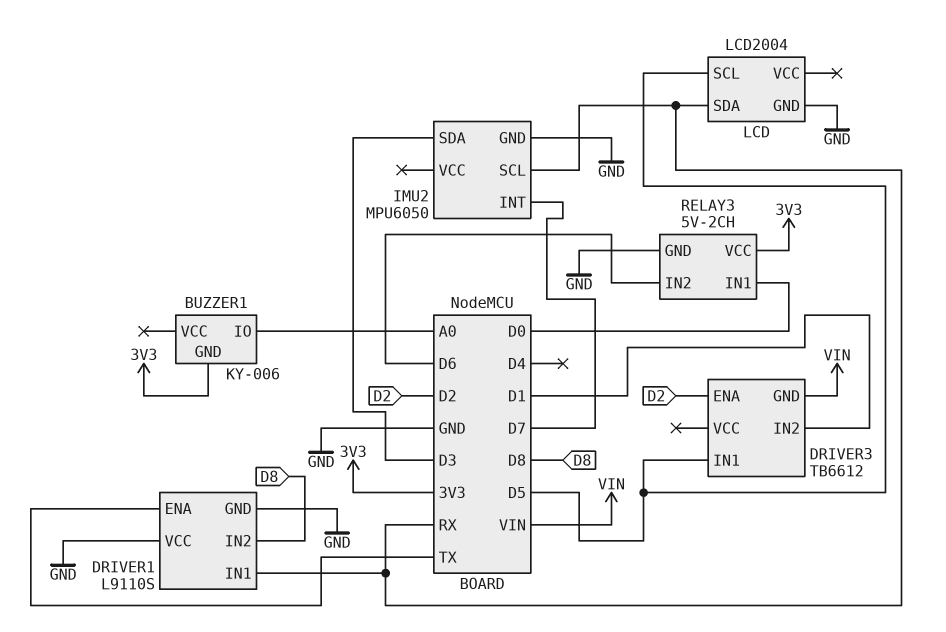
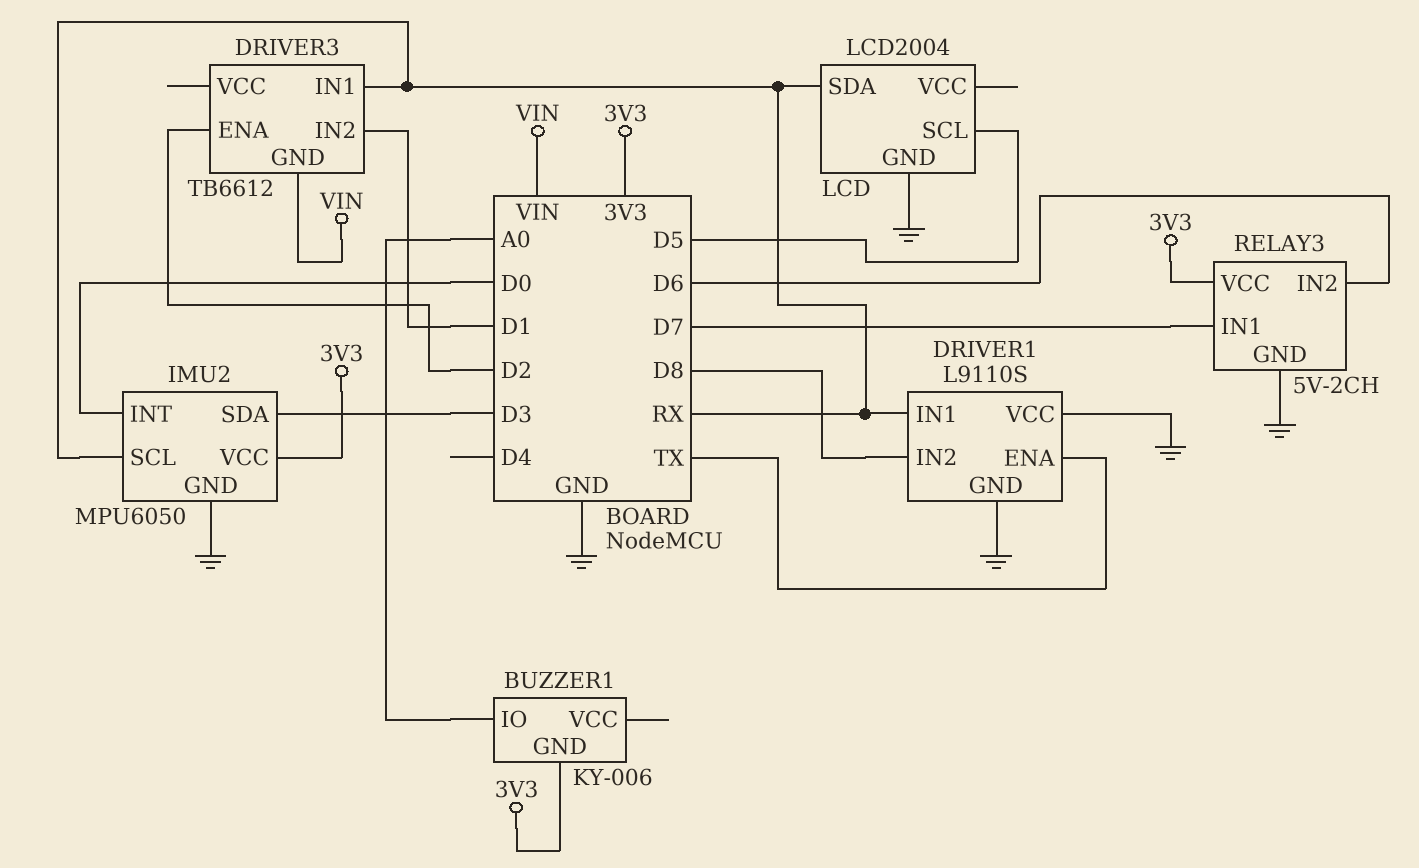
DRIVER3 pin IN1: D5 -> RX
IMU2 pin INT: D7 -> D0
IMU2 pin VCC: none -> 3V3
RELAY3 pin IN1: D0 -> D7

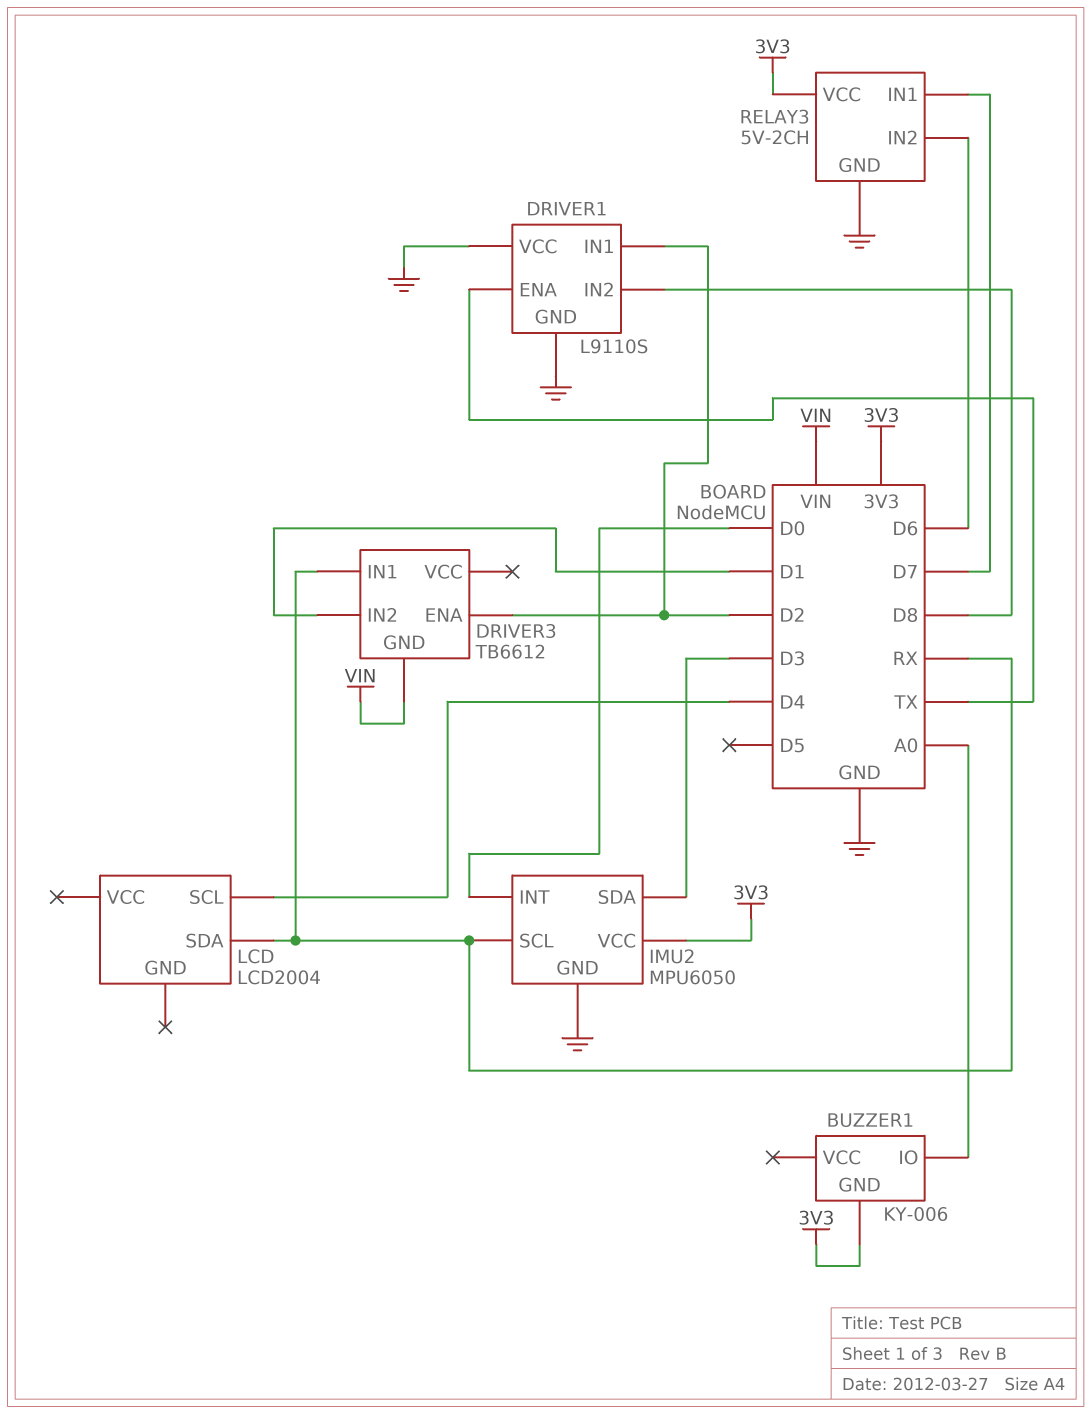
DRIVER1 pin IN1: RX -> D2
LCD pin GND: GND -> none
LCD pin SCL: D5 -> D4

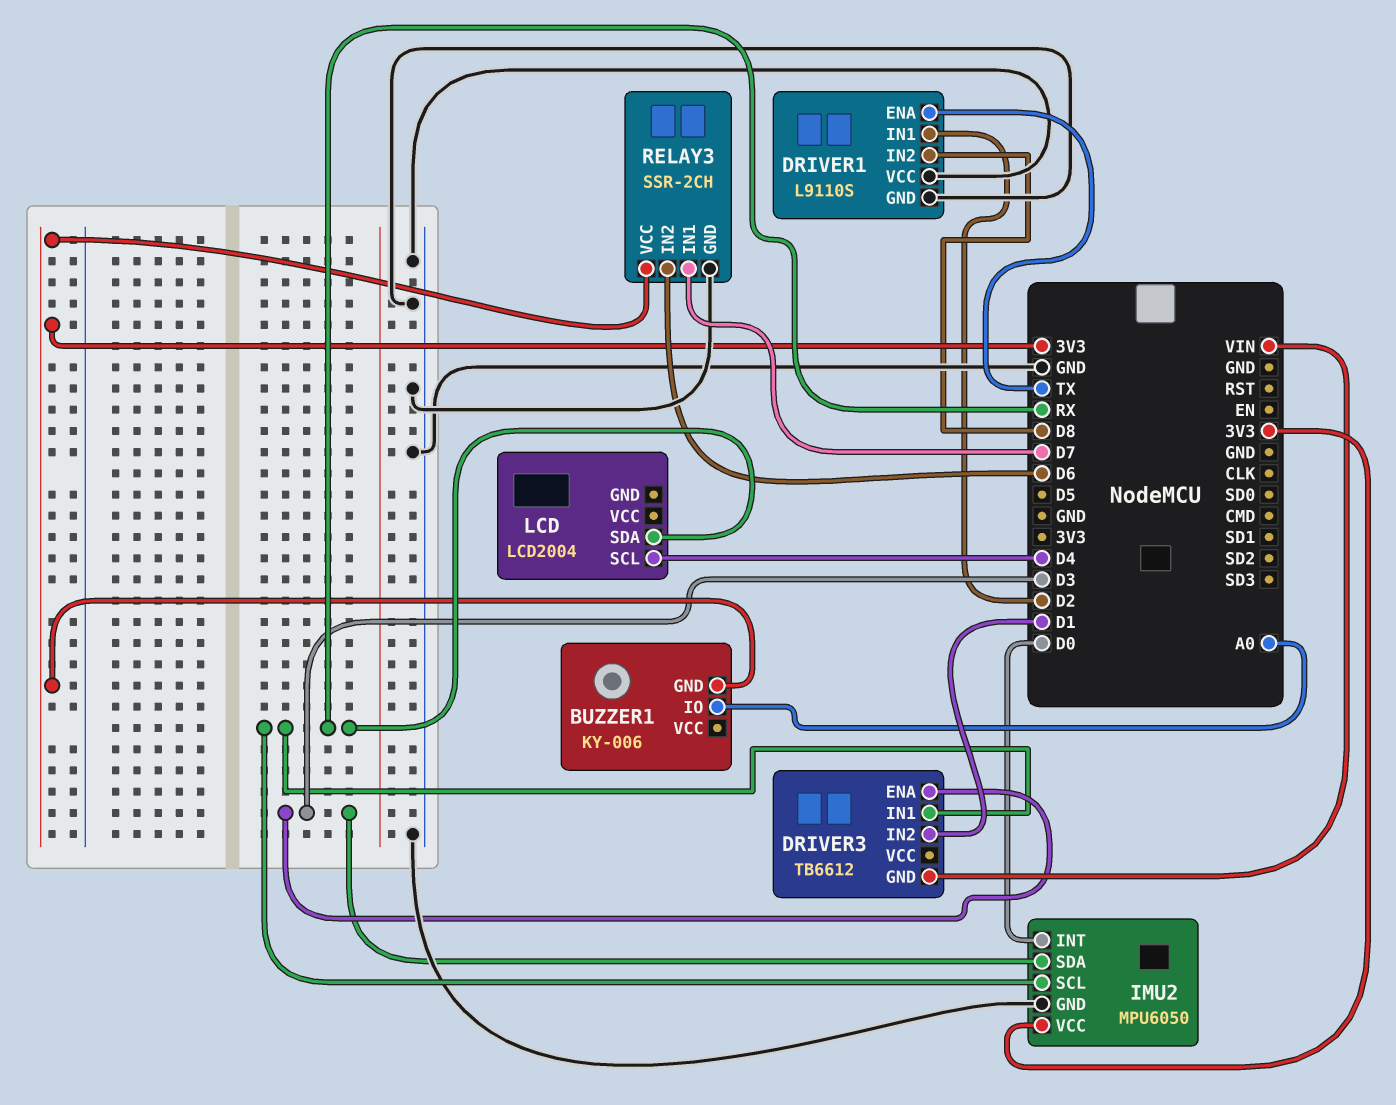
DRIVER3 pin ENA: D2 -> D3
RELAY3: 5V-2CH -> SSR-2CH

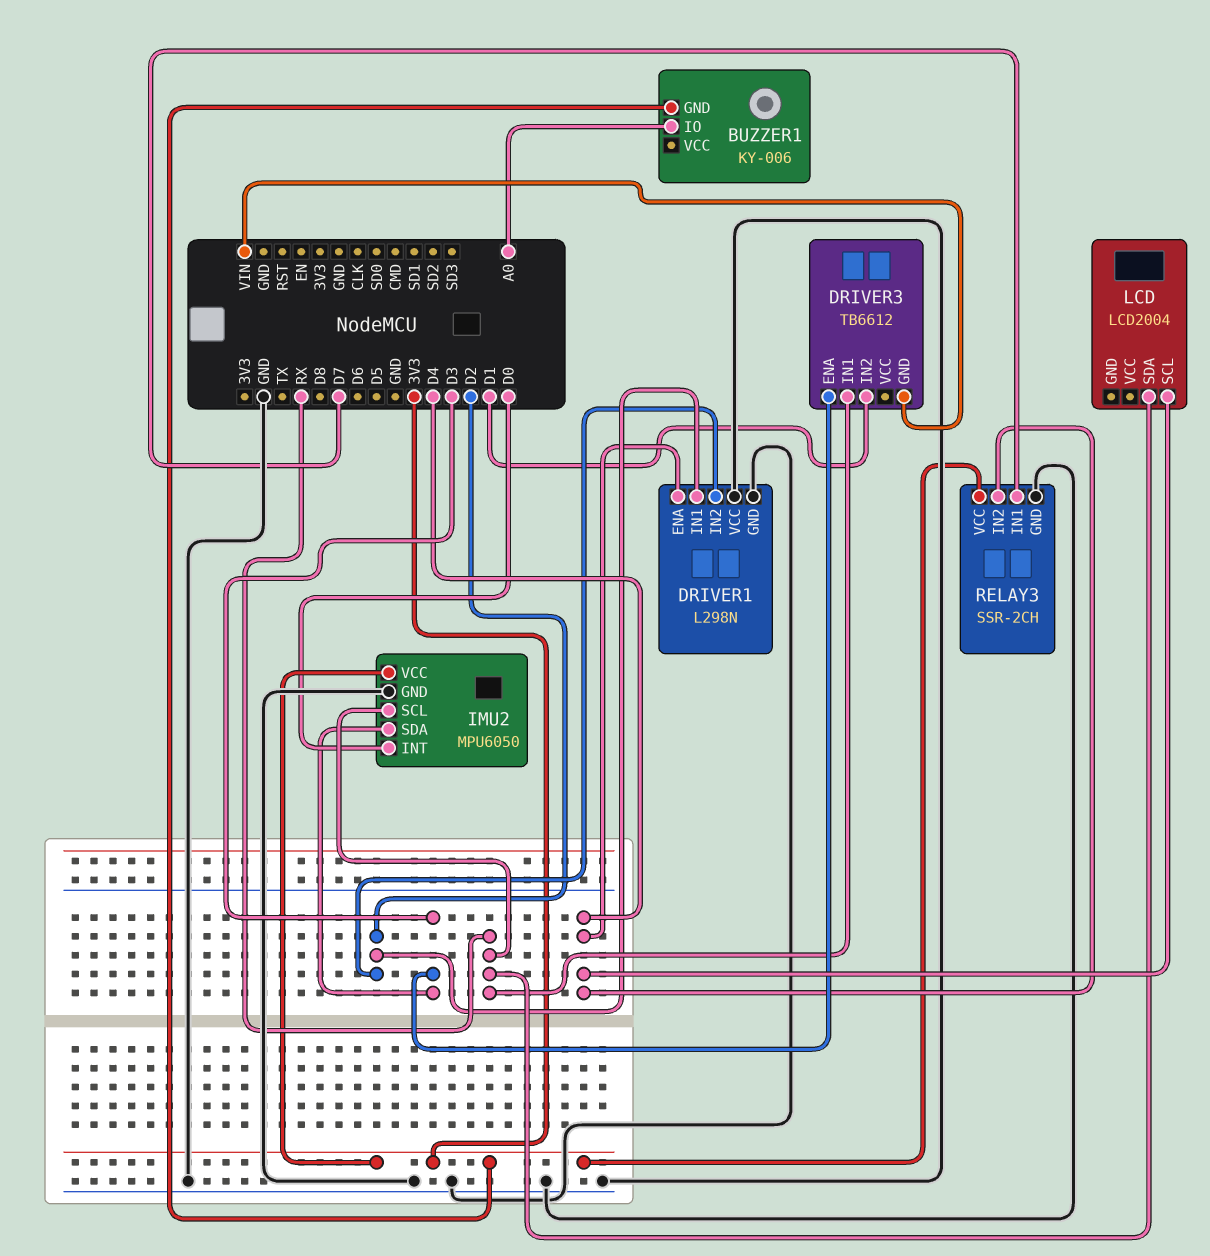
DRIVER1: L9110S -> L298N
DRIVER1 pin ENA: TX -> D4
DRIVER1 pin IN2: D8 -> D2
RELAY3 pin IN2: D6 -> D4

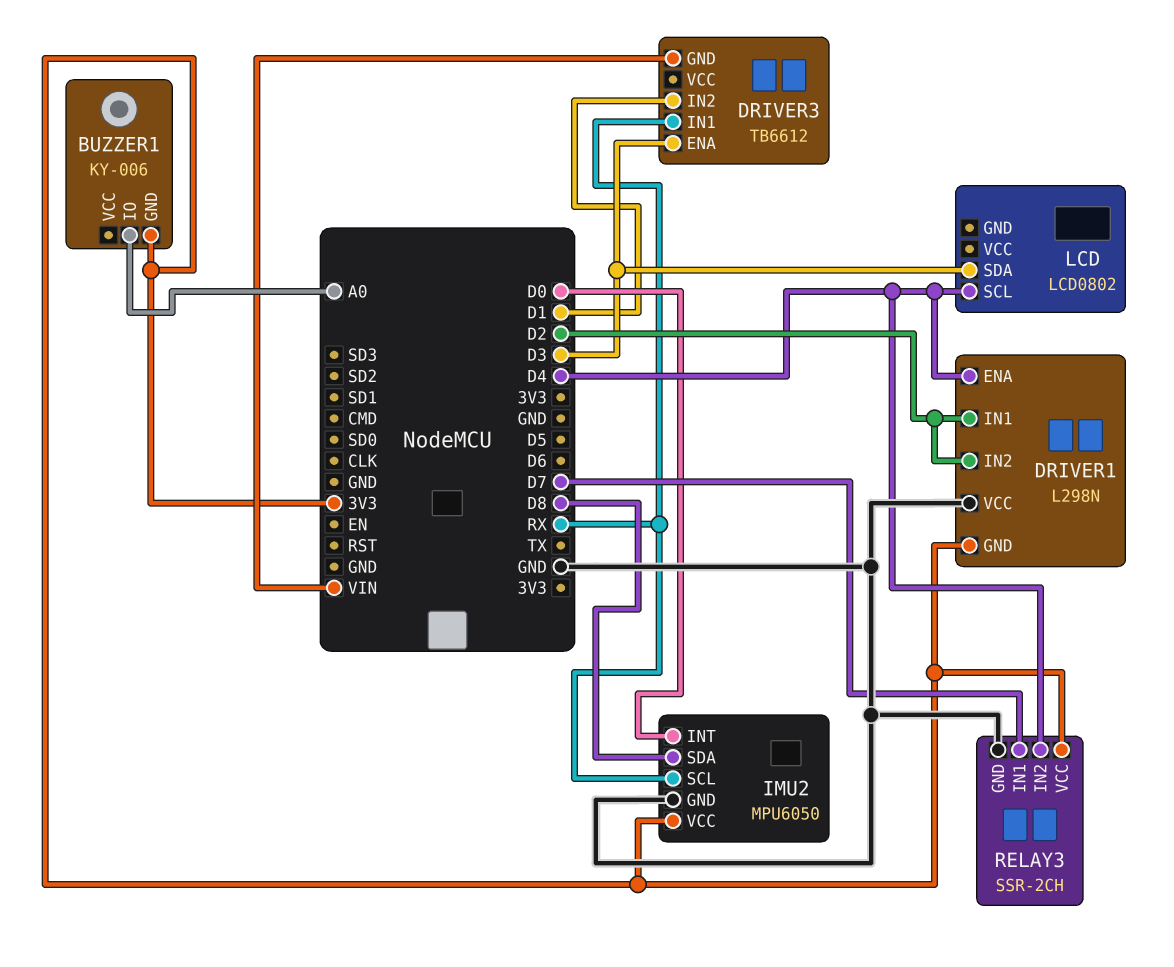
DRIVER1 pin GND: GND -> 3V3
IMU2 pin SDA: D3 -> D8
LCD: LCD2004 -> LCD0802
LCD pin SDA: RX -> D3

